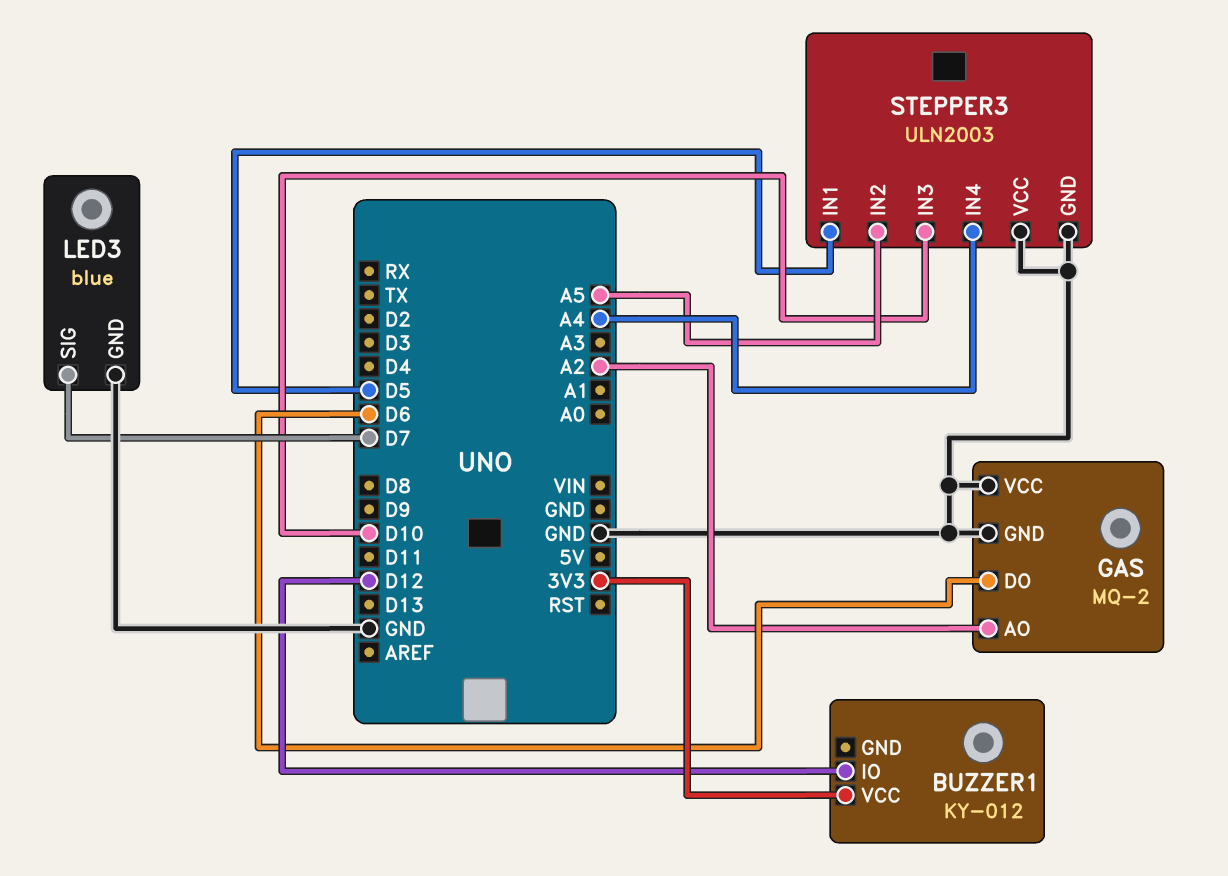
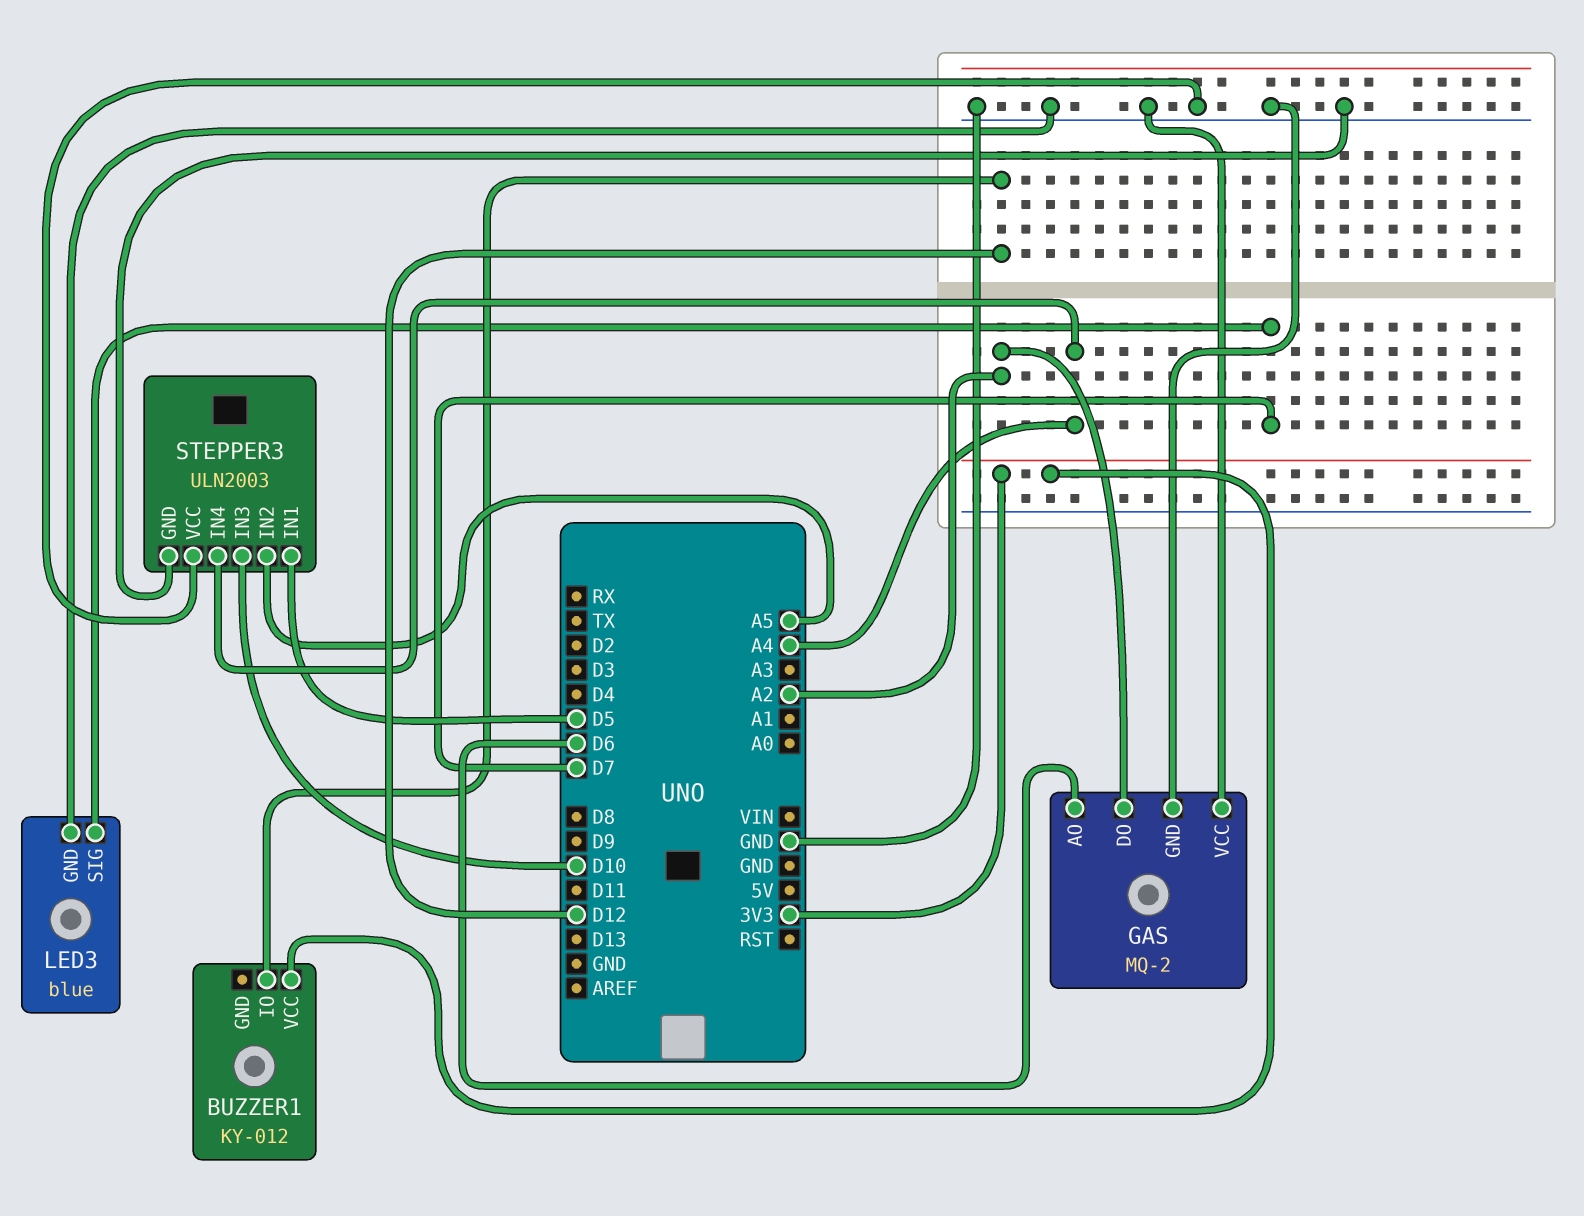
GAS pin AO: A2 -> D6
GAS pin DO: D6 -> A2

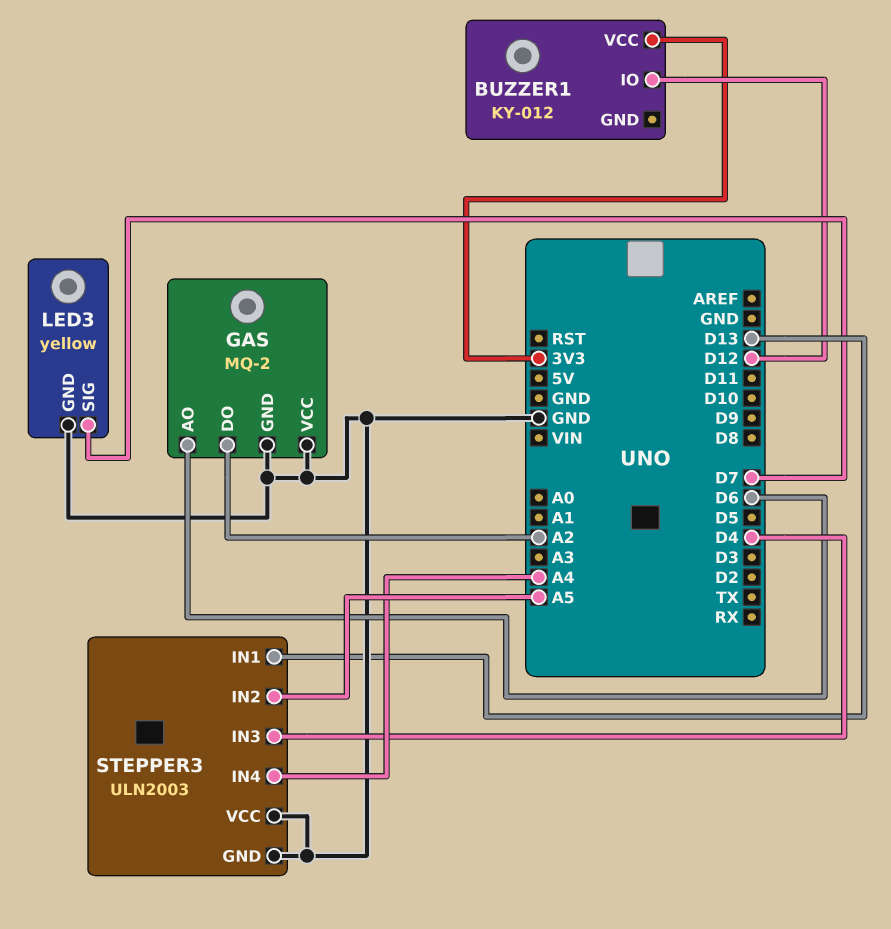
LED3: blue -> yellow
STEPPER3 pin IN1: D5 -> D13
STEPPER3 pin IN3: D10 -> D4

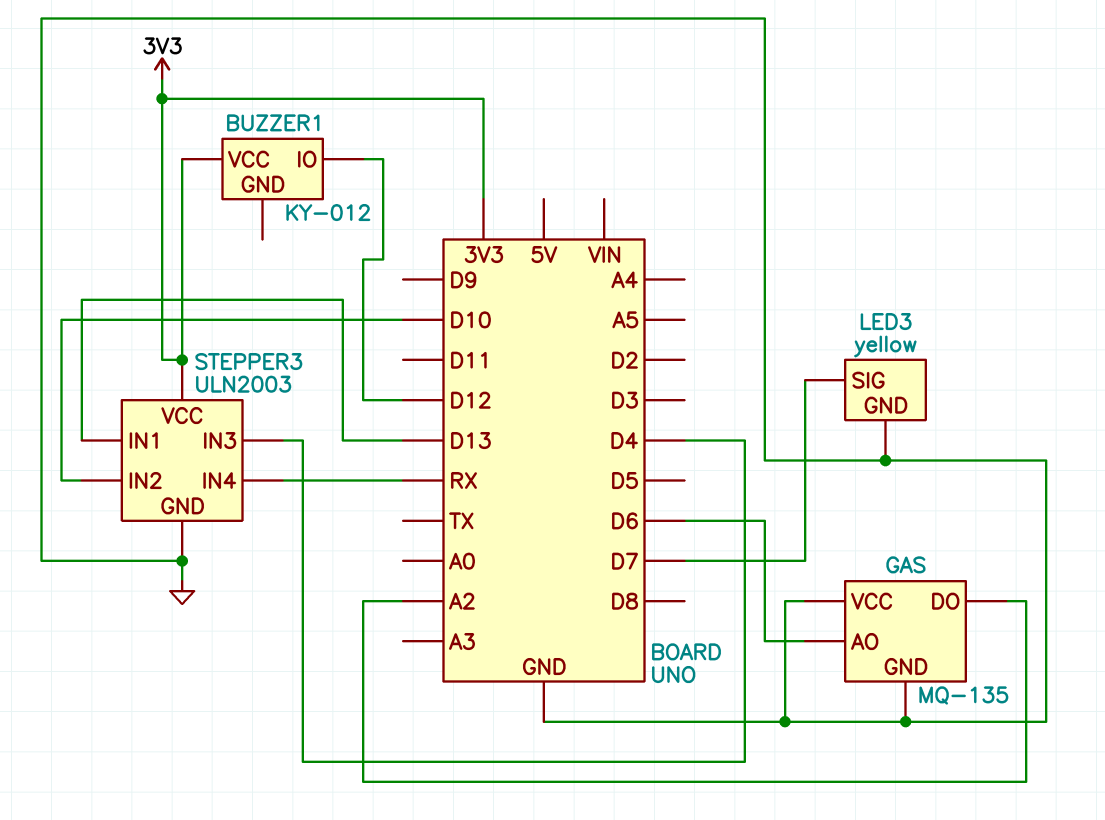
GAS: MQ-2 -> MQ-135
STEPPER3 pin IN2: A5 -> D10
STEPPER3 pin IN4: A4 -> RX
STEPPER3 pin VCC: GND -> 3V3

